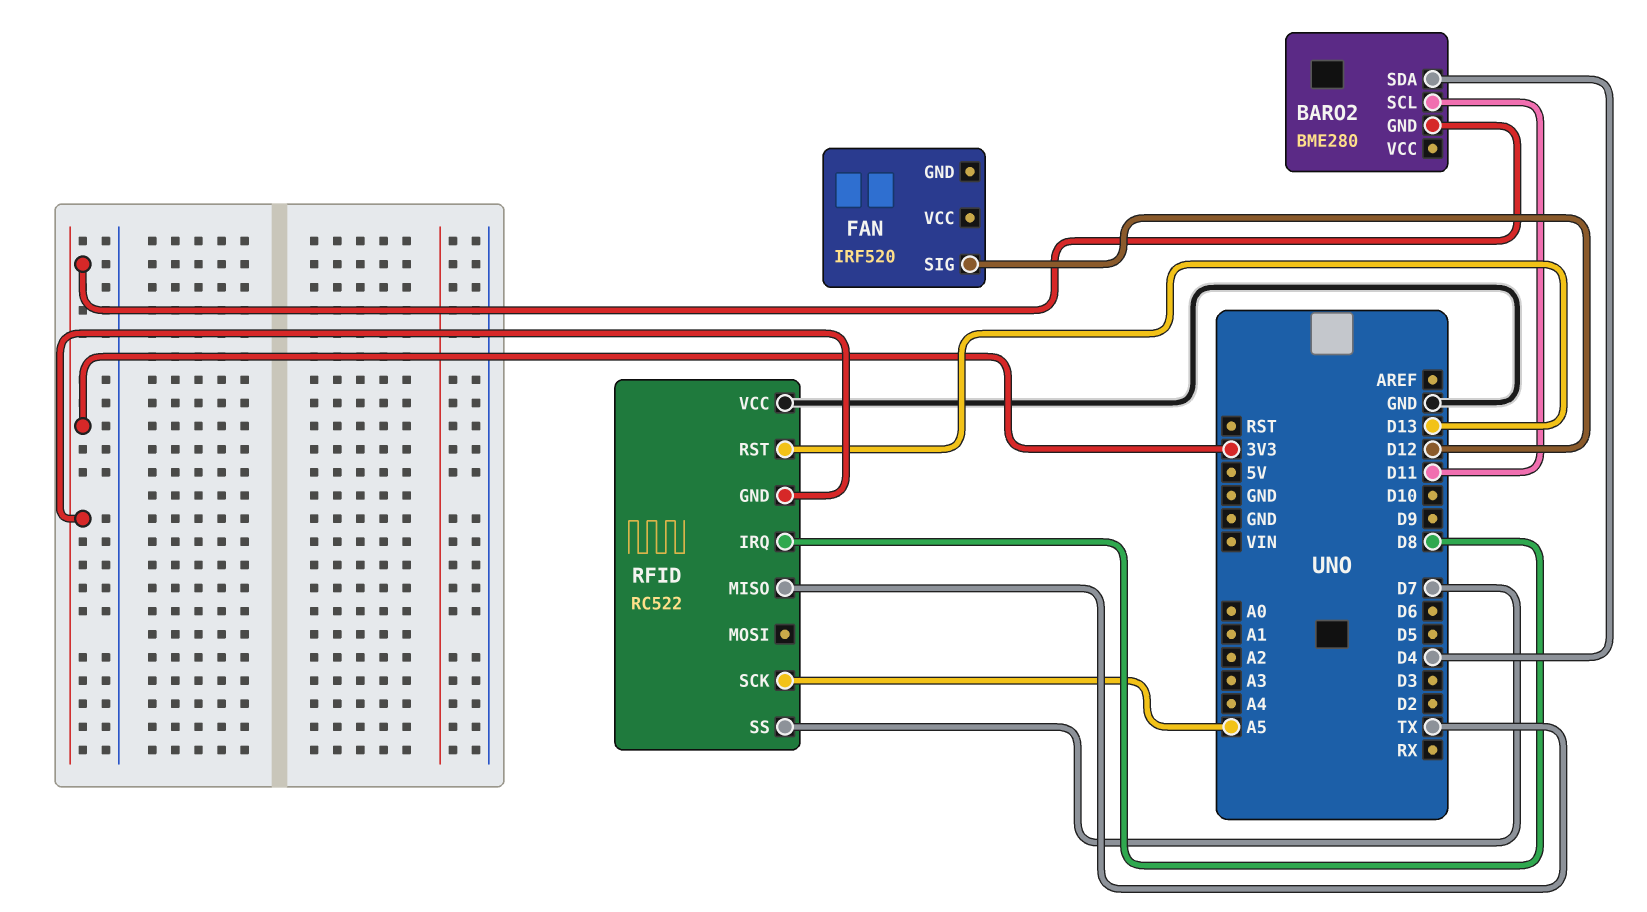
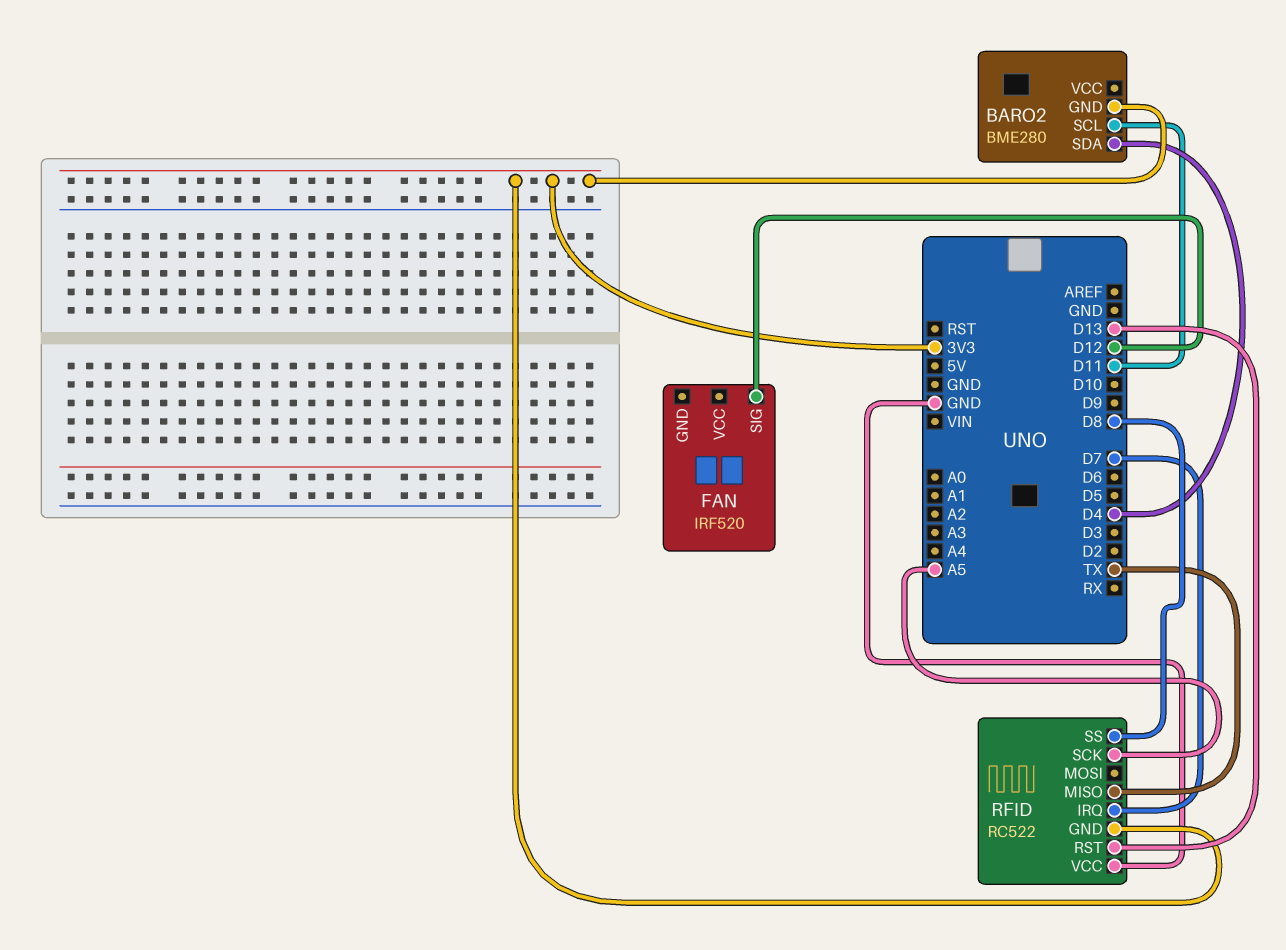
RFID pin IRQ: D8 -> D7
RFID pin SS: D7 -> D8

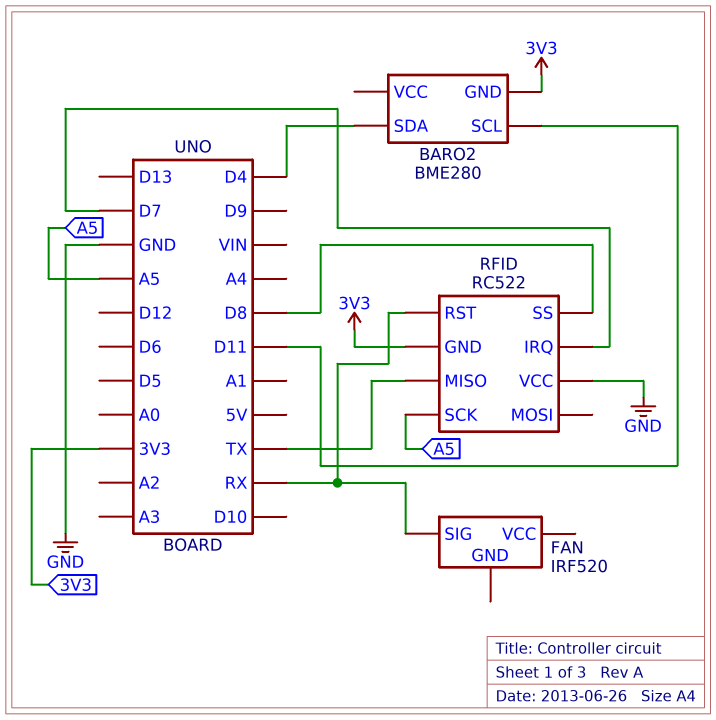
FAN pin SIG: D12 -> RX
RFID pin RST: D13 -> RX

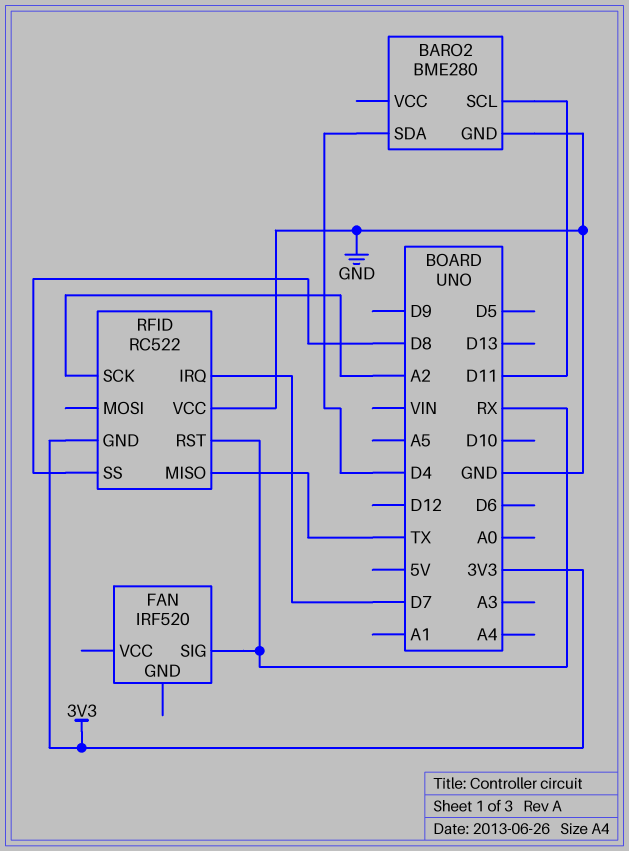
BARO2 pin GND: 3V3 -> GND
RFID pin SCK: A5 -> A2

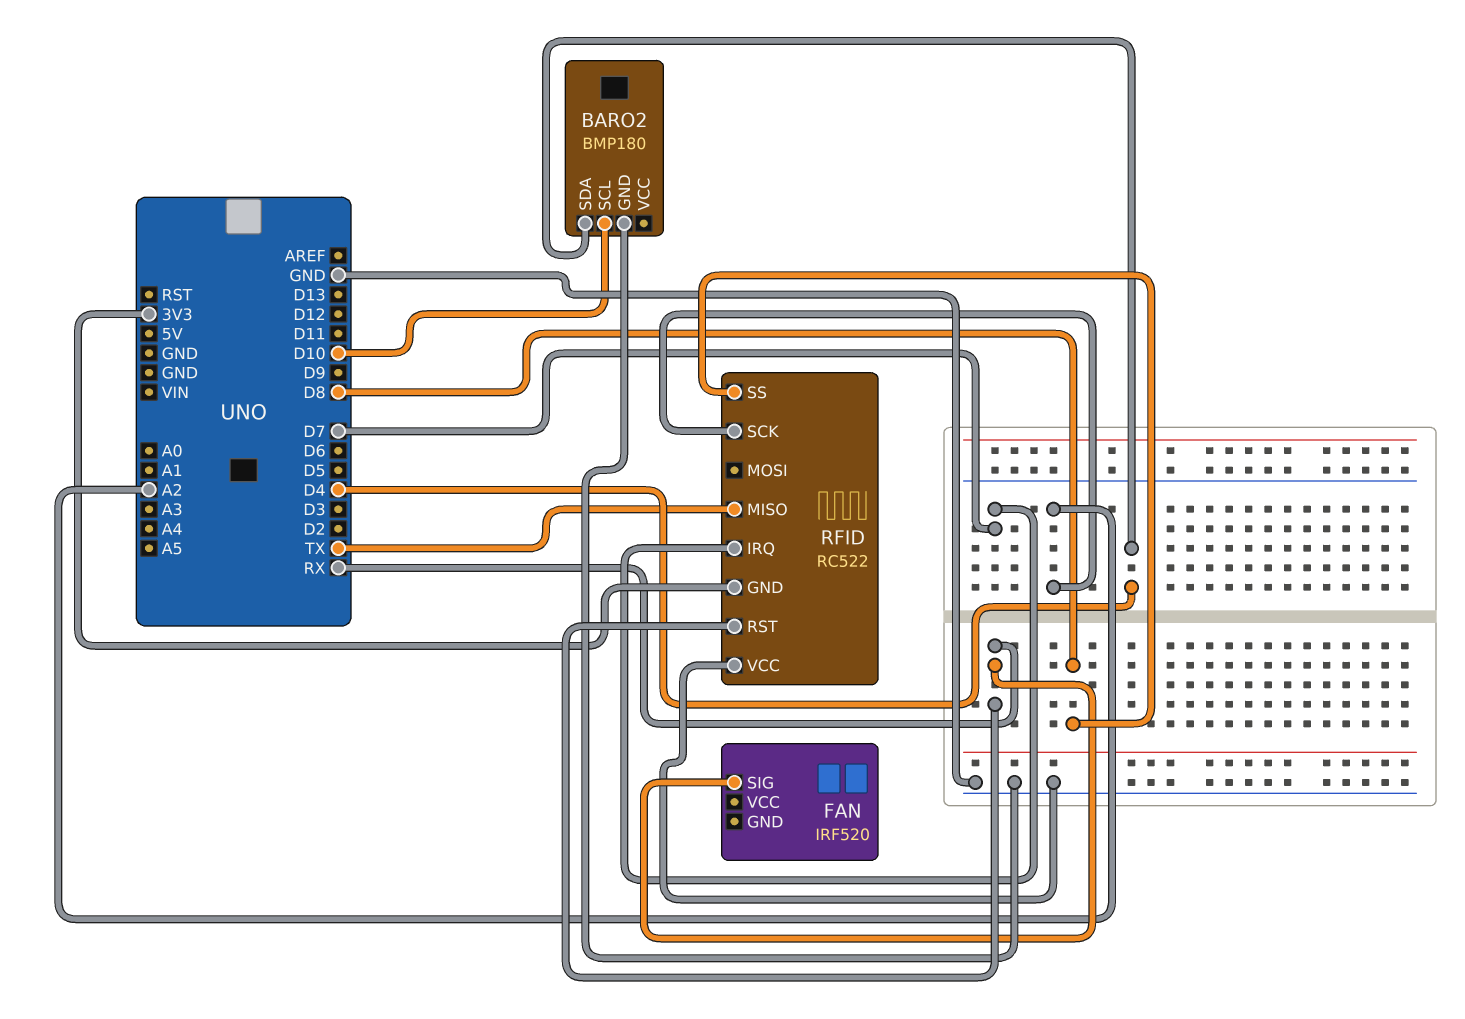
BARO2: BME280 -> BMP180
BARO2 pin SCL: D11 -> D10

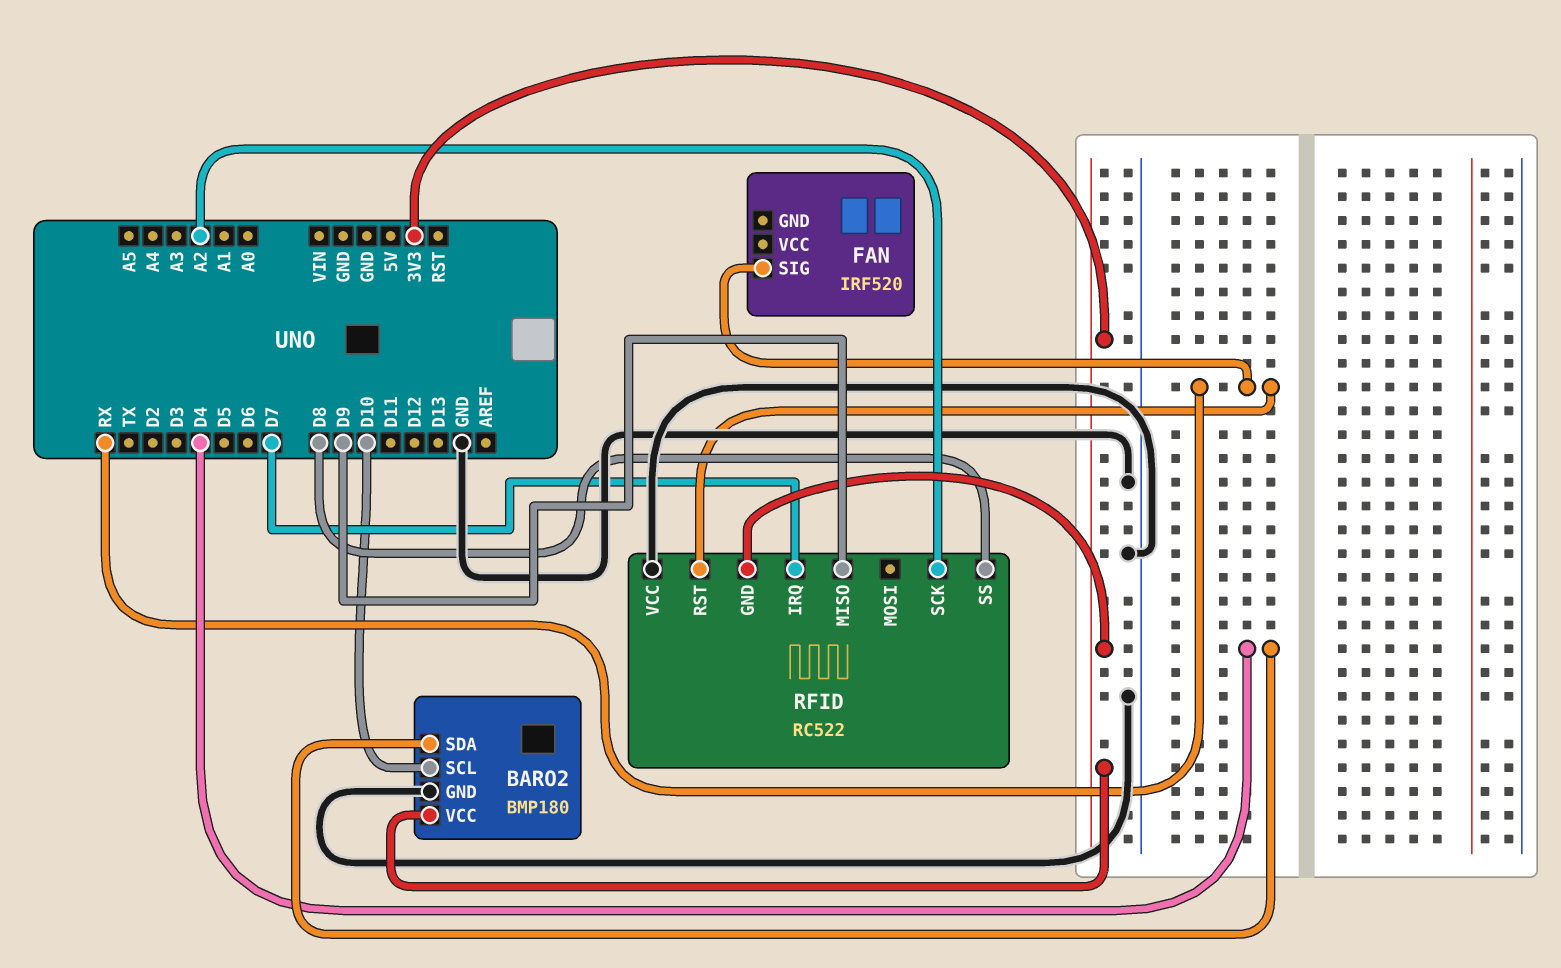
BARO2 pin VCC: none -> 3V3
RFID pin MISO: TX -> D9

